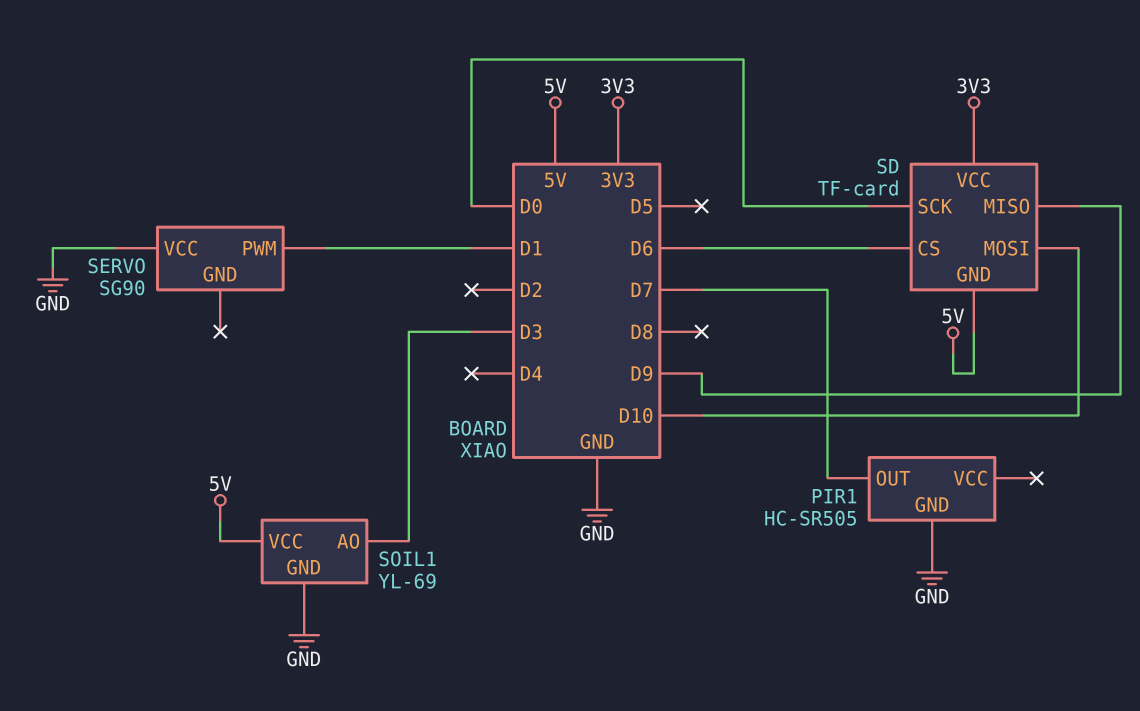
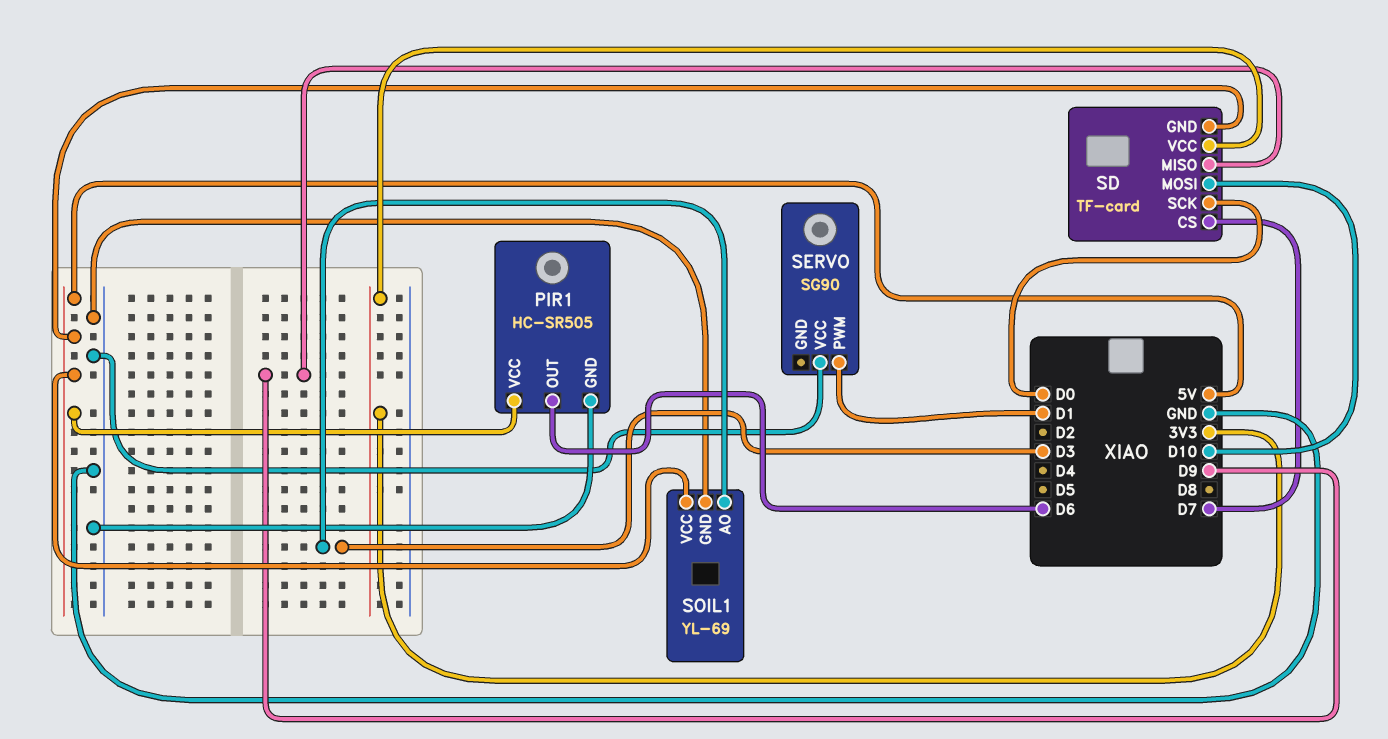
PIR1 pin OUT: D7 -> D6
PIR1 pin VCC: none -> 5V
SD pin CS: D6 -> D7

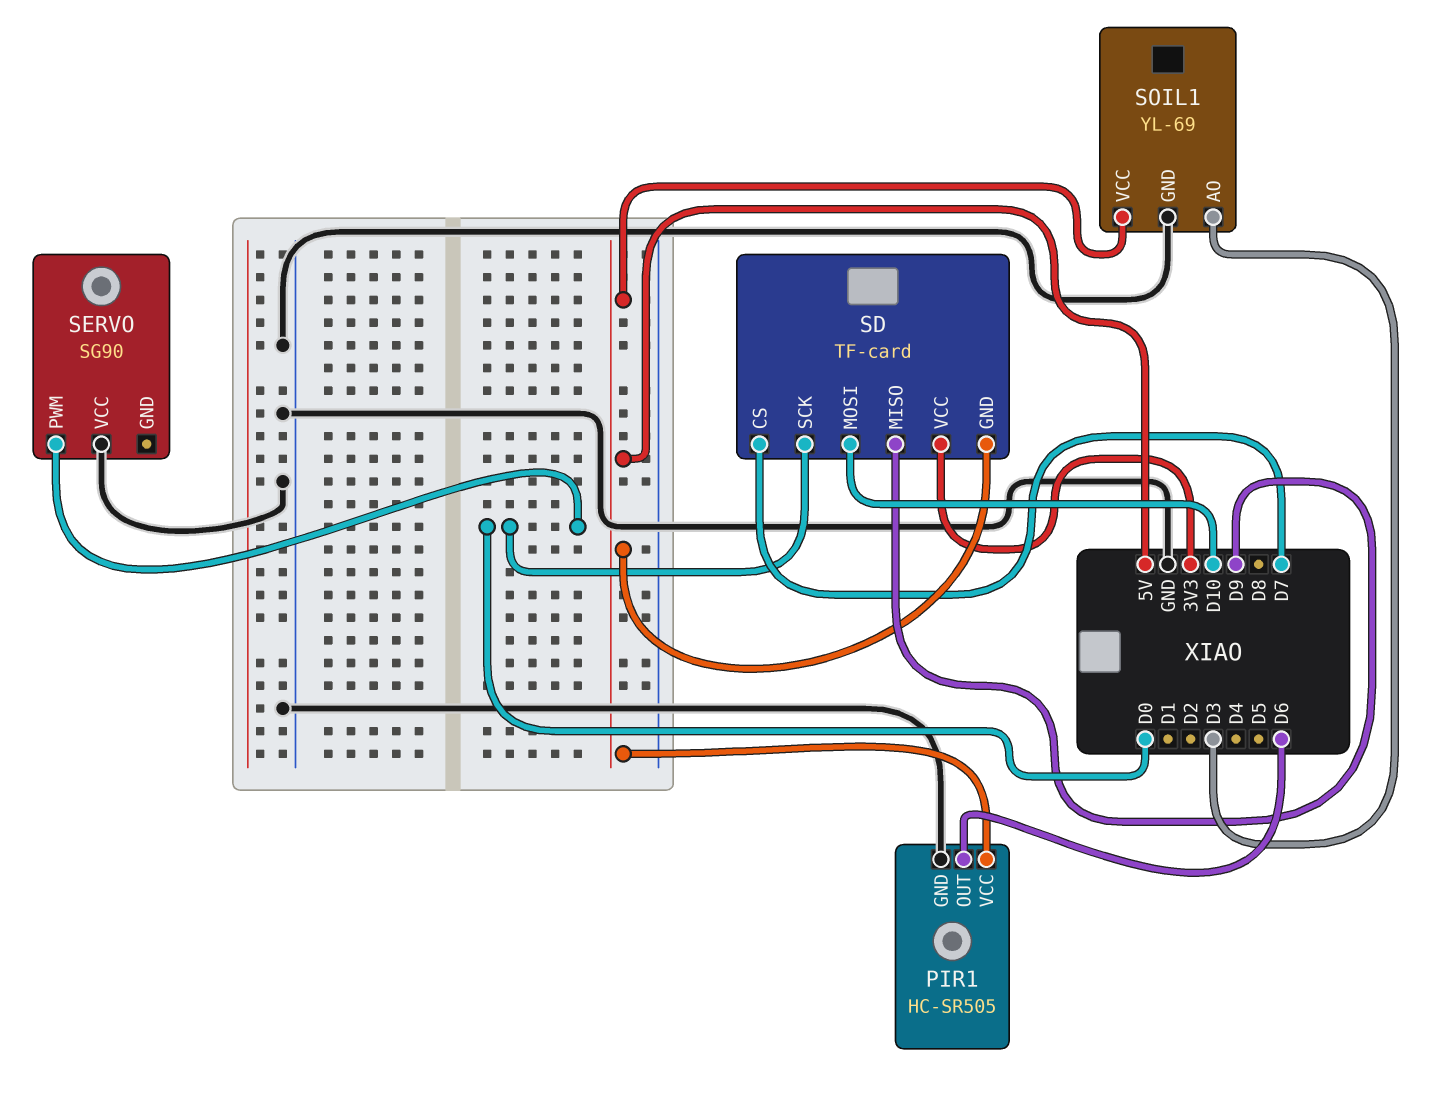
SERVO pin PWM: D1 -> D0

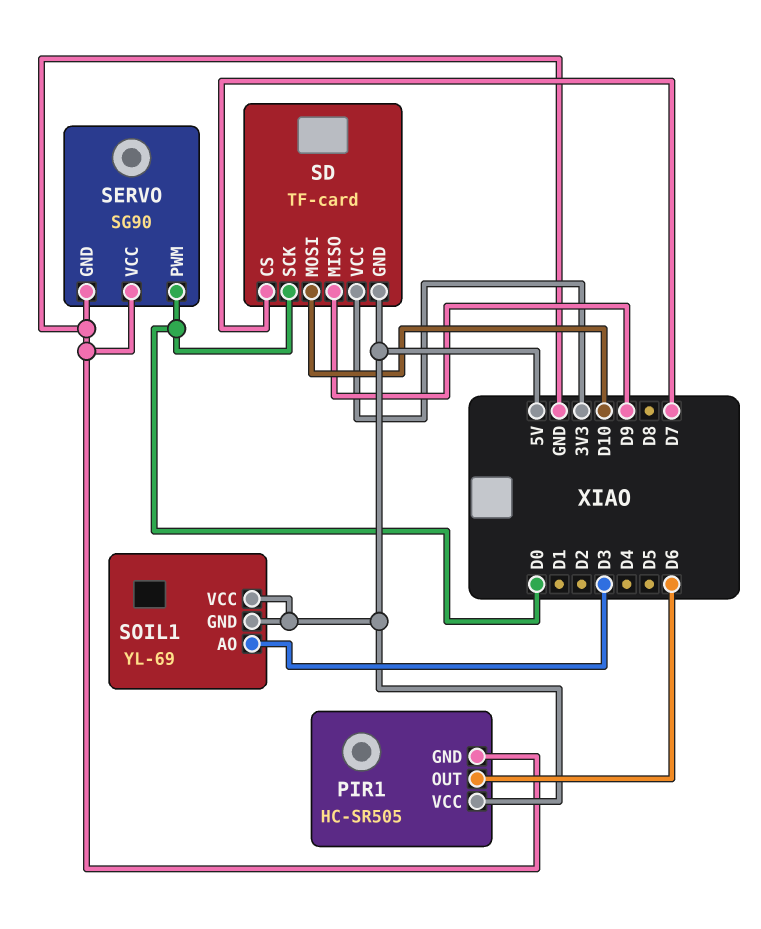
SERVO pin GND: none -> GND
SOIL1 pin GND: GND -> 5V

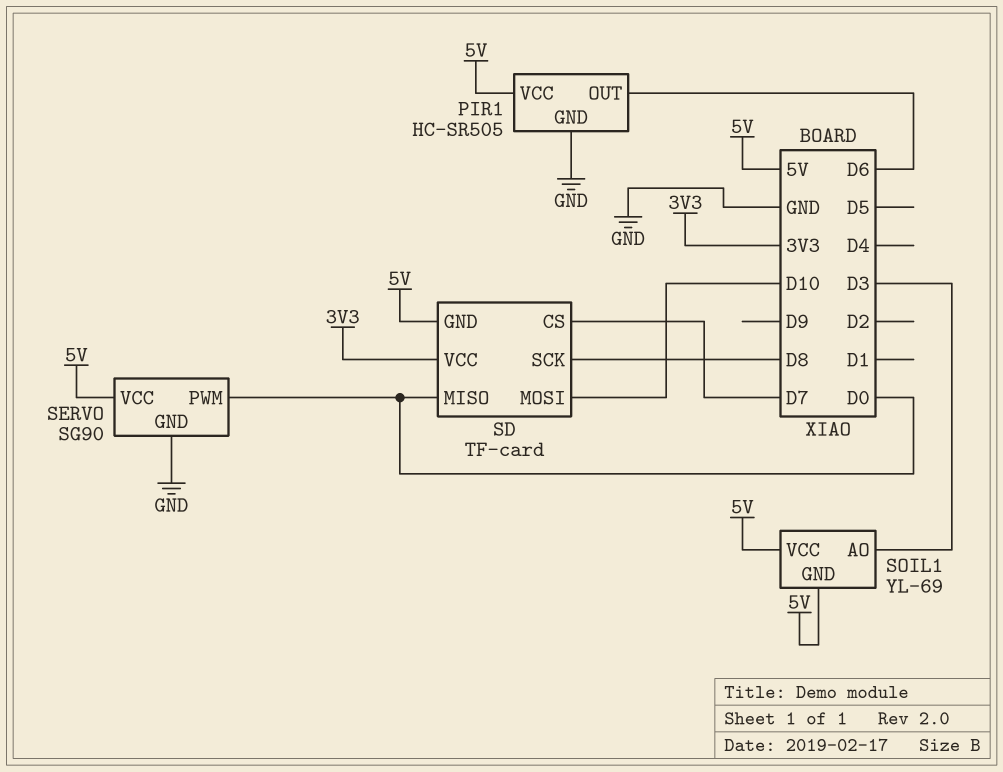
SD pin MISO: D9 -> D0
SD pin SCK: D0 -> D8
SERVO pin VCC: GND -> 5V

